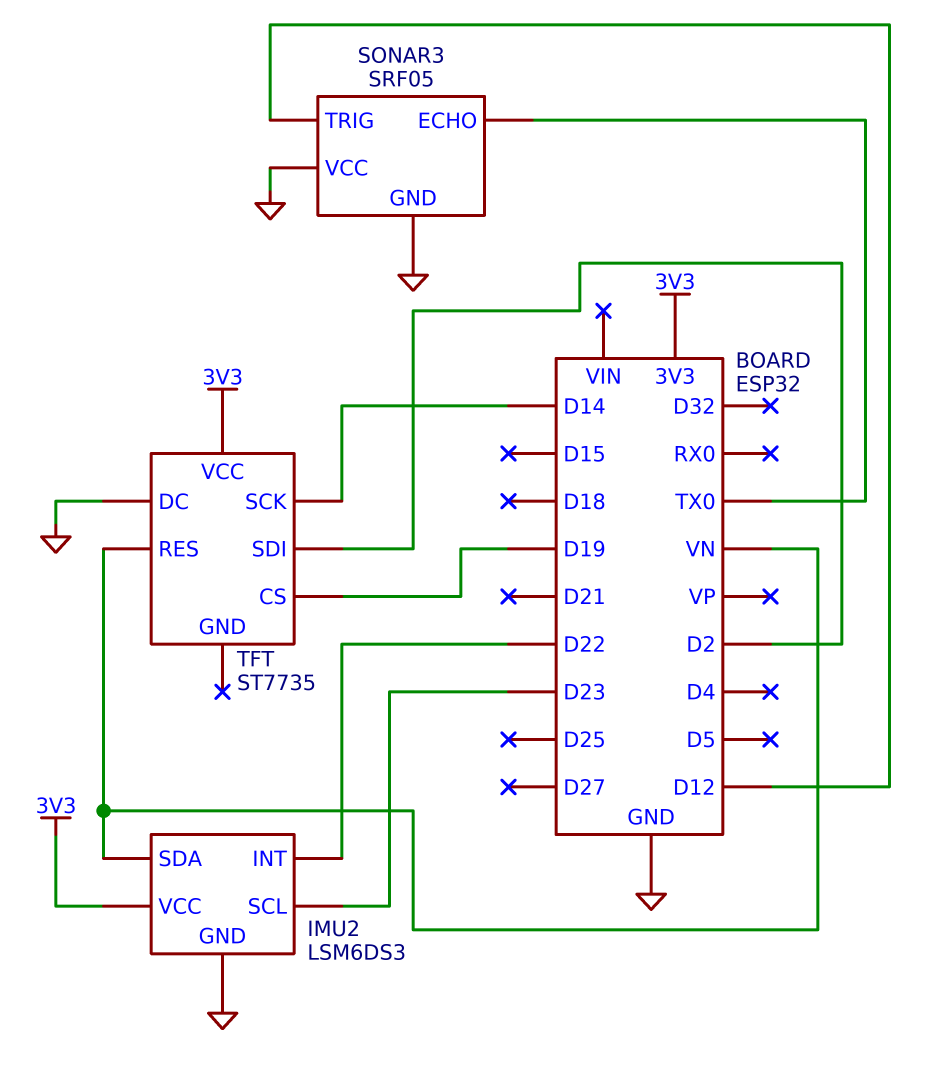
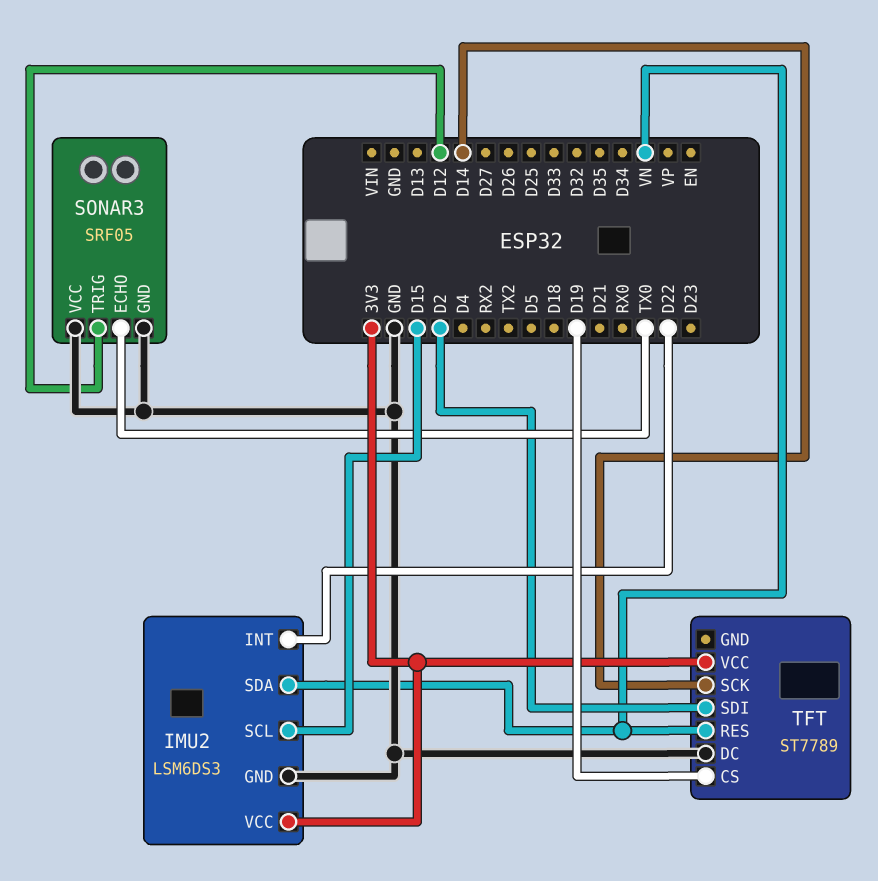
IMU2 pin SCL: D23 -> D15
TFT: ST7735 -> ST7789

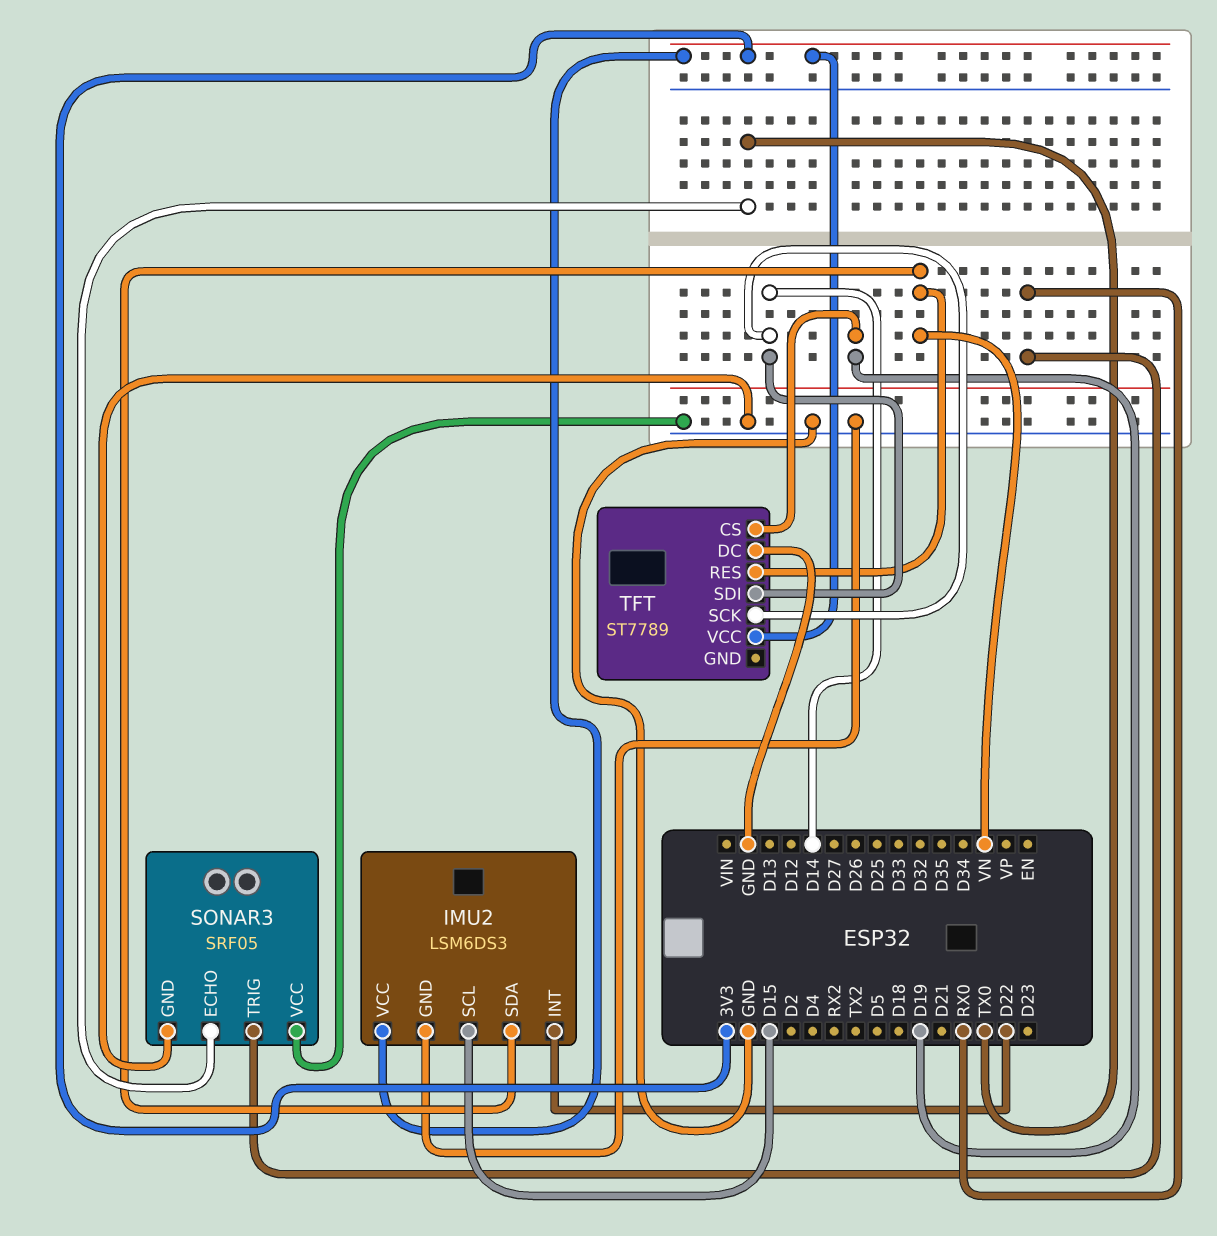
SONAR3 pin TRIG: D12 -> RX0
TFT pin SDI: D2 -> D14

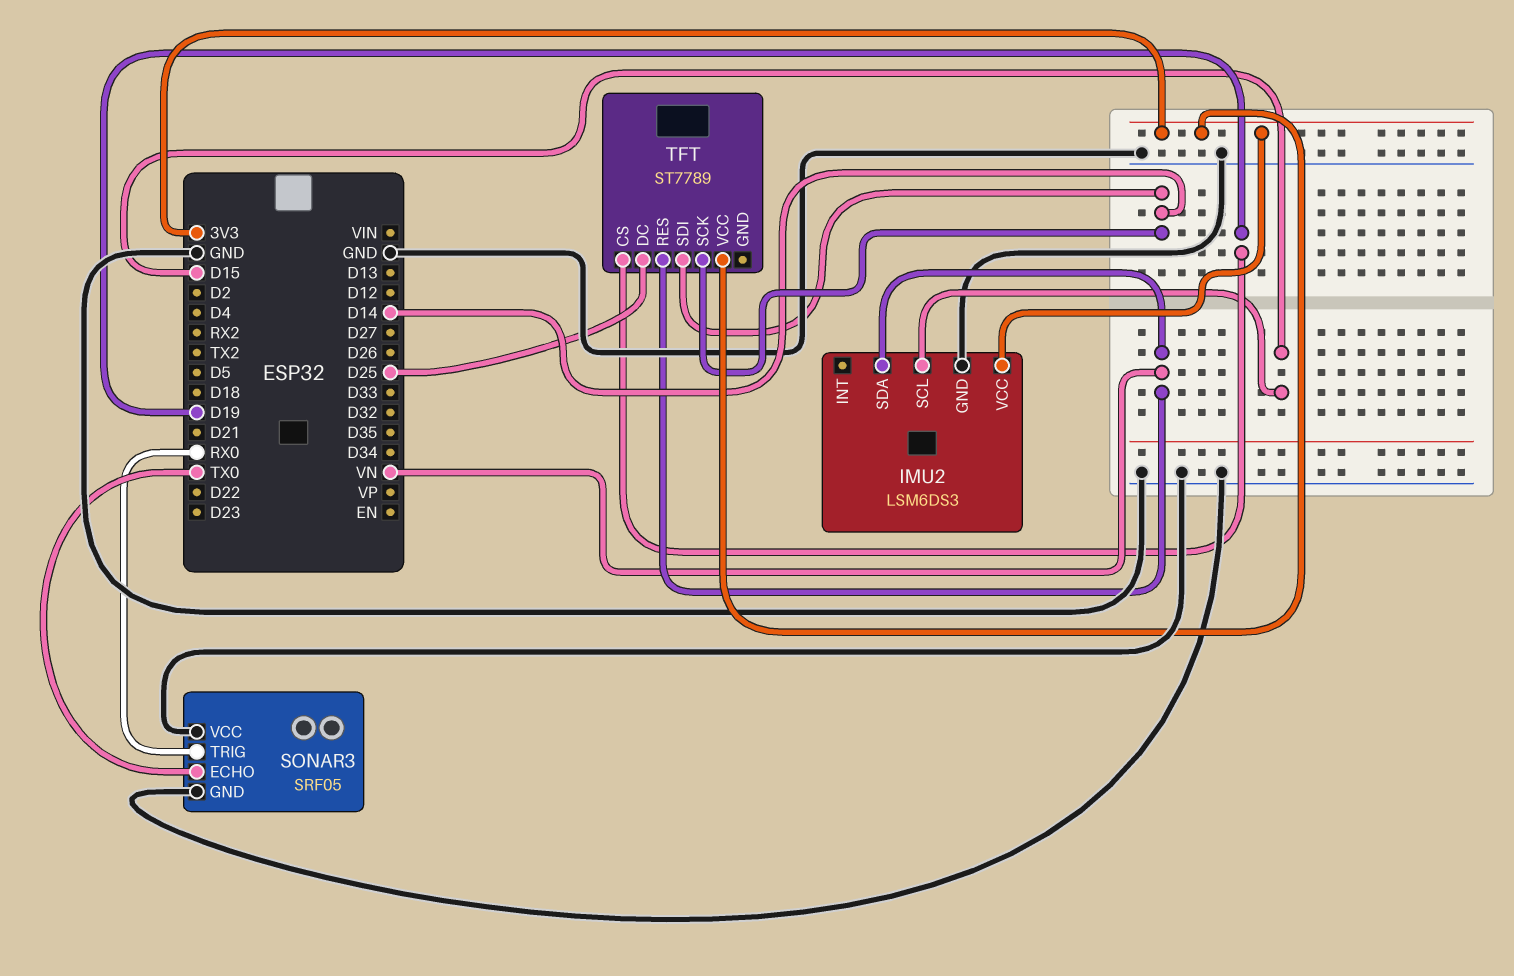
IMU2 pin INT: D22 -> none
TFT pin DC: GND -> D25

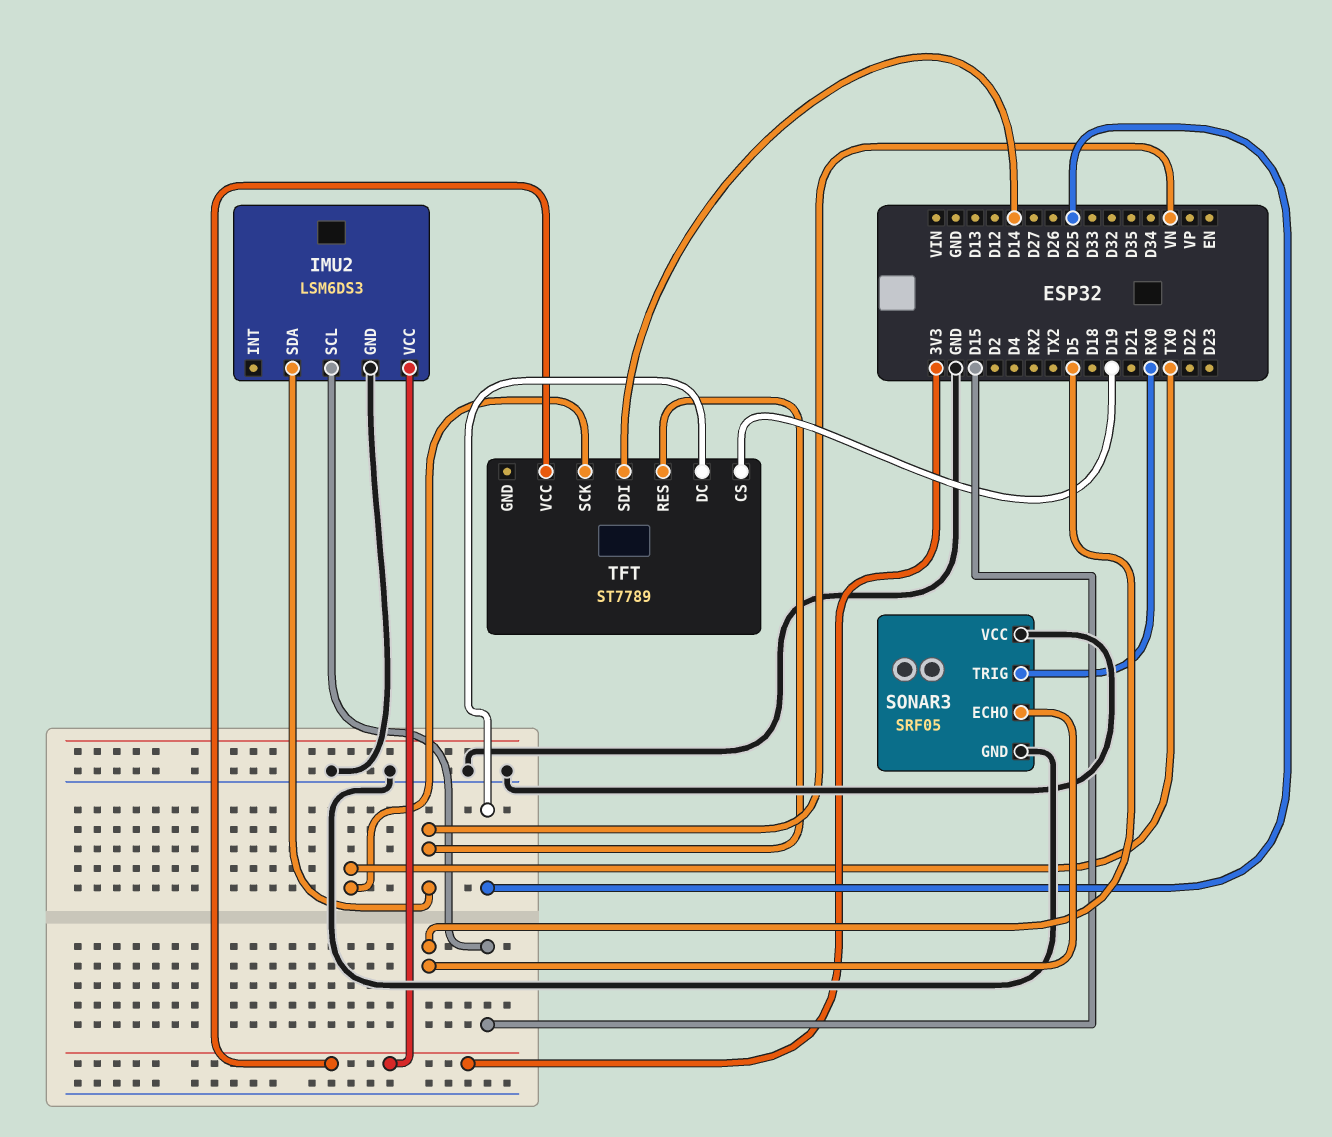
SONAR3 pin ECHO: TX0 -> D5
TFT pin SCK: D14 -> TX0

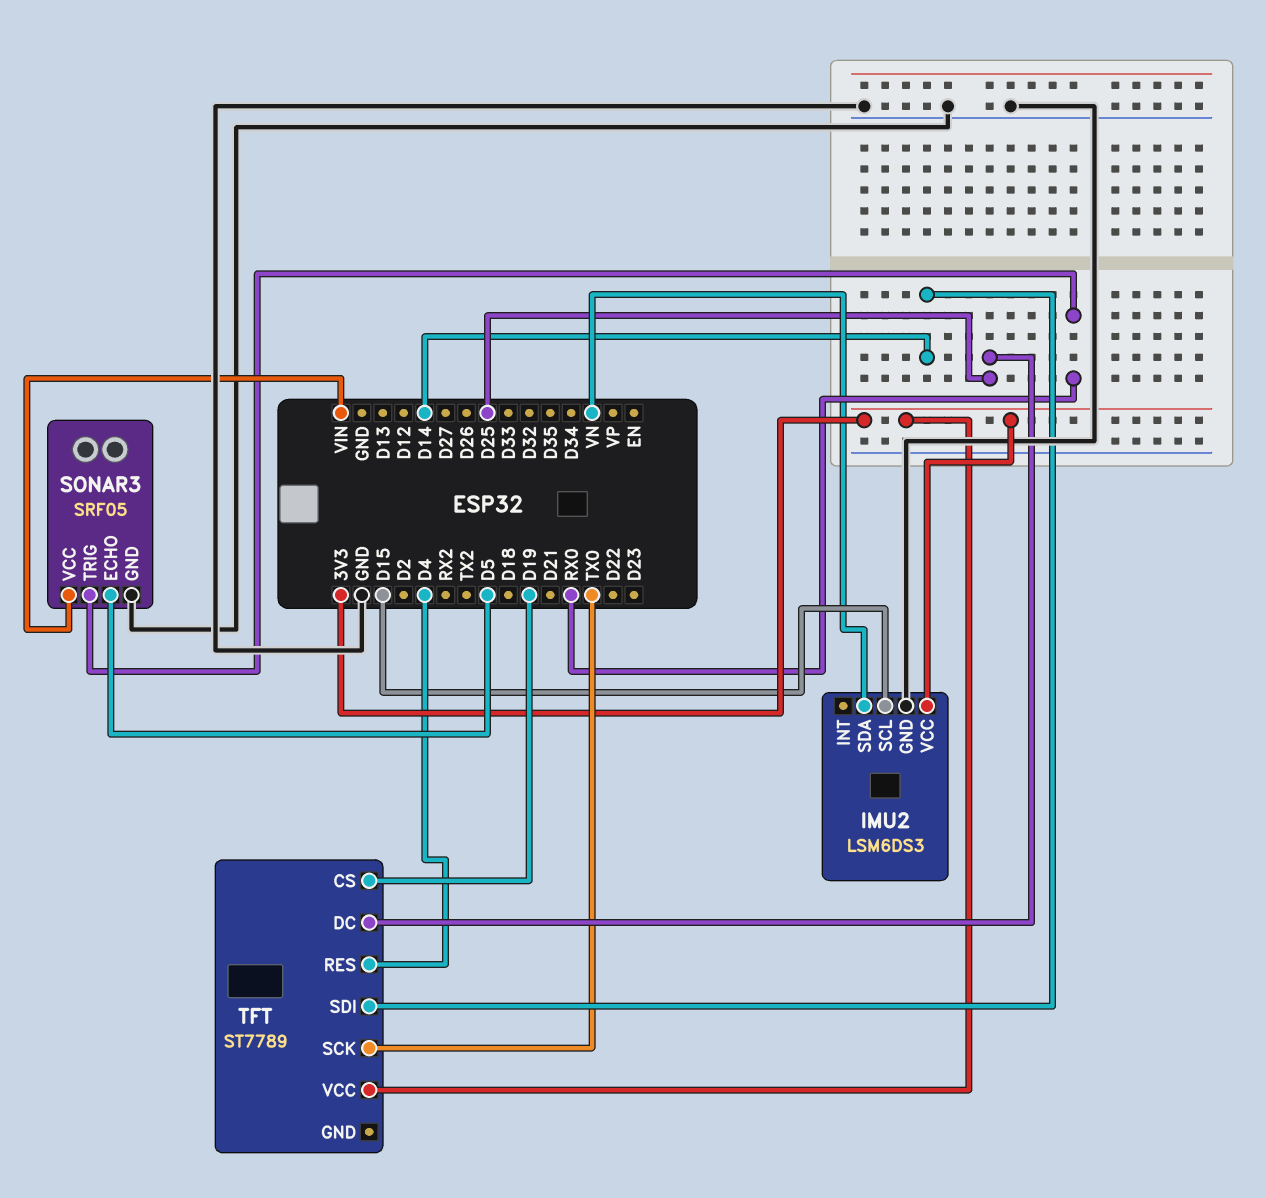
SONAR3 pin VCC: GND -> VIN
TFT pin RES: VN -> D4

